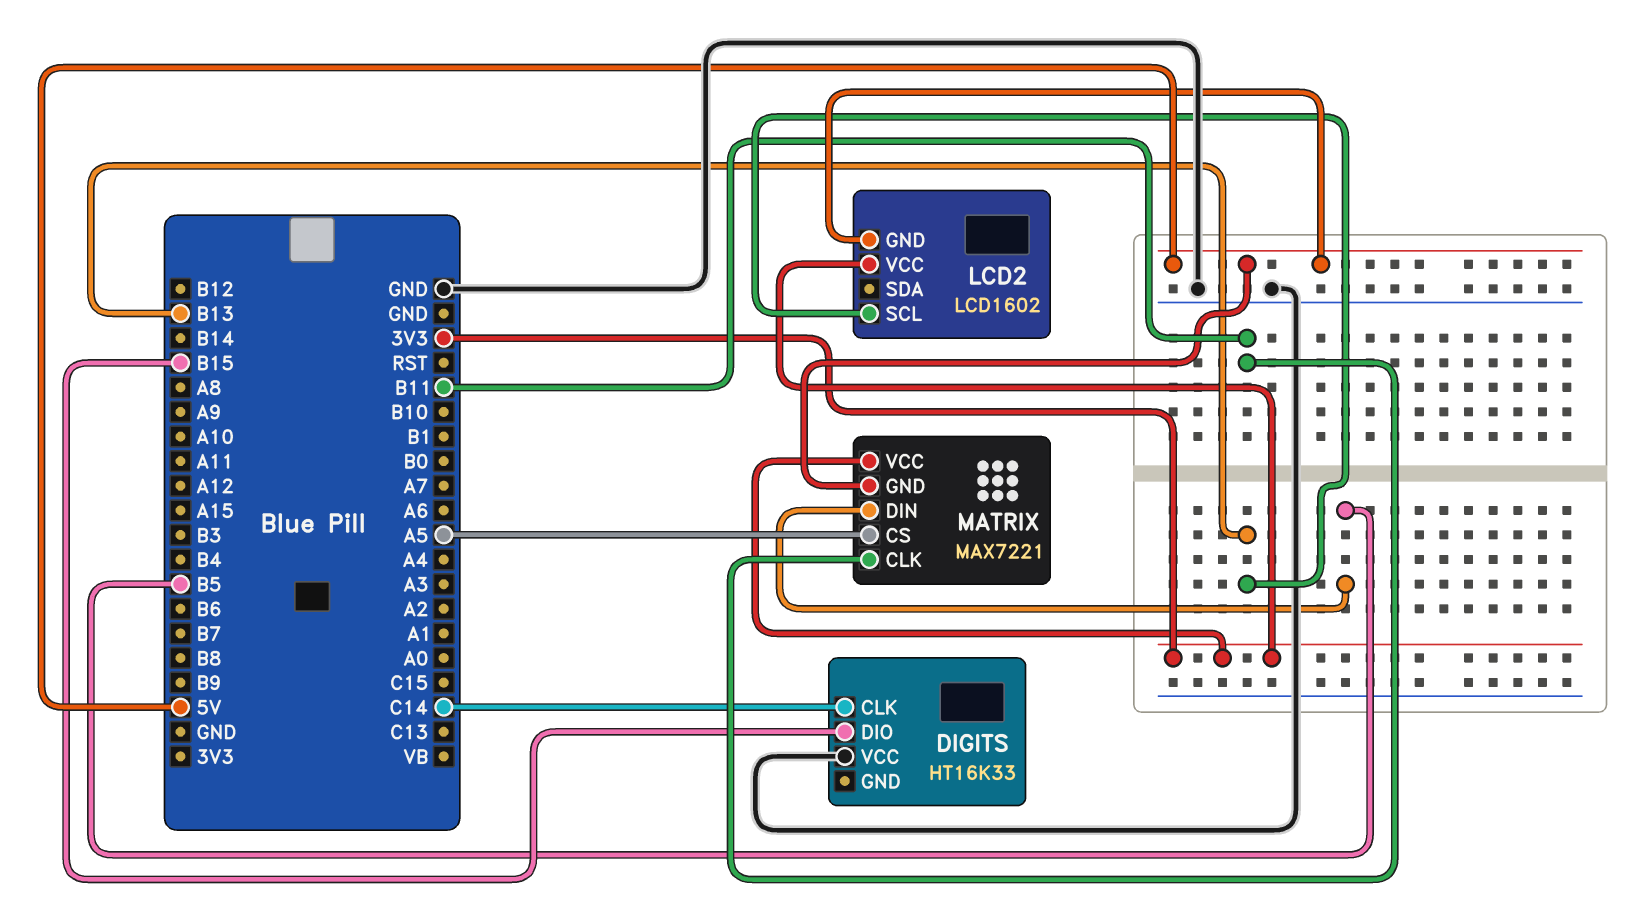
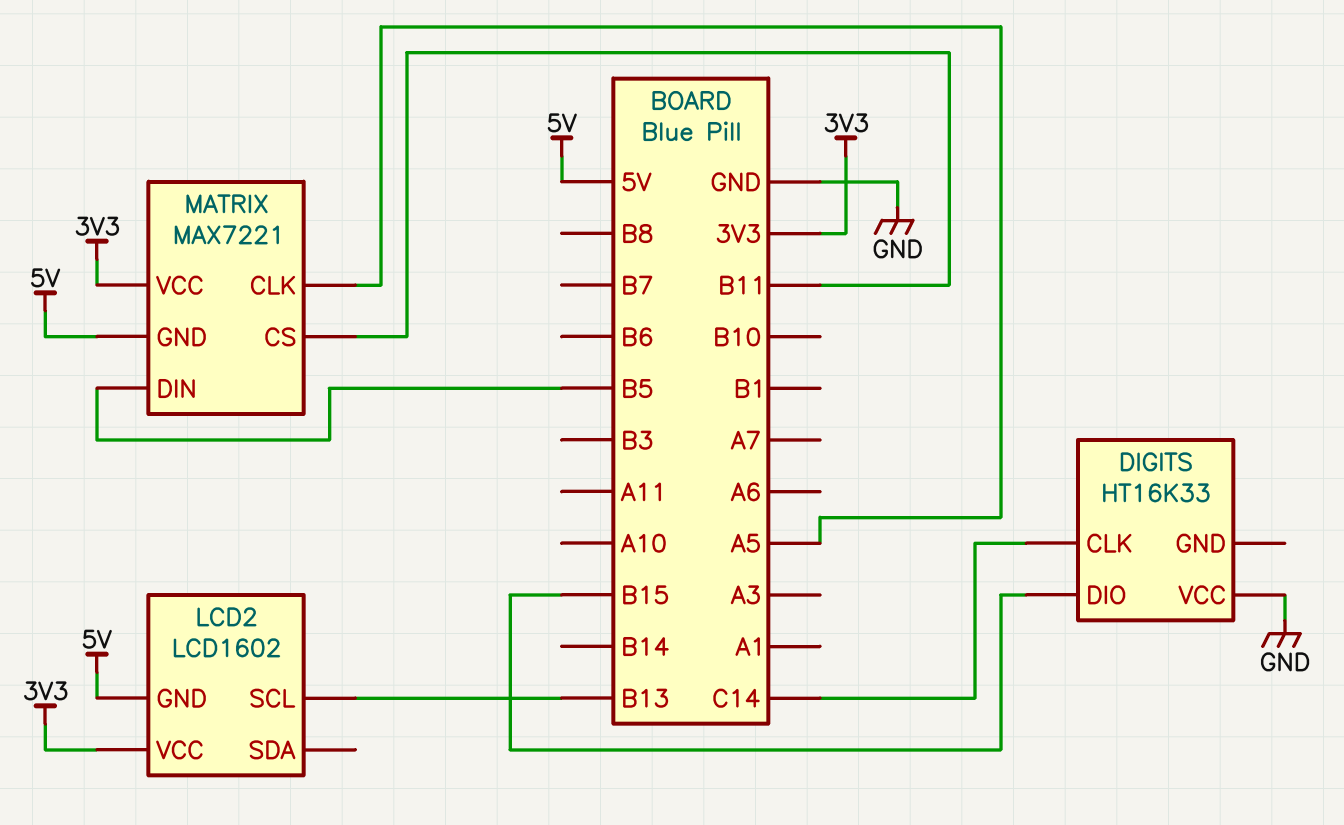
MATRIX pin CLK: B11 -> A5
MATRIX pin CS: A5 -> B11

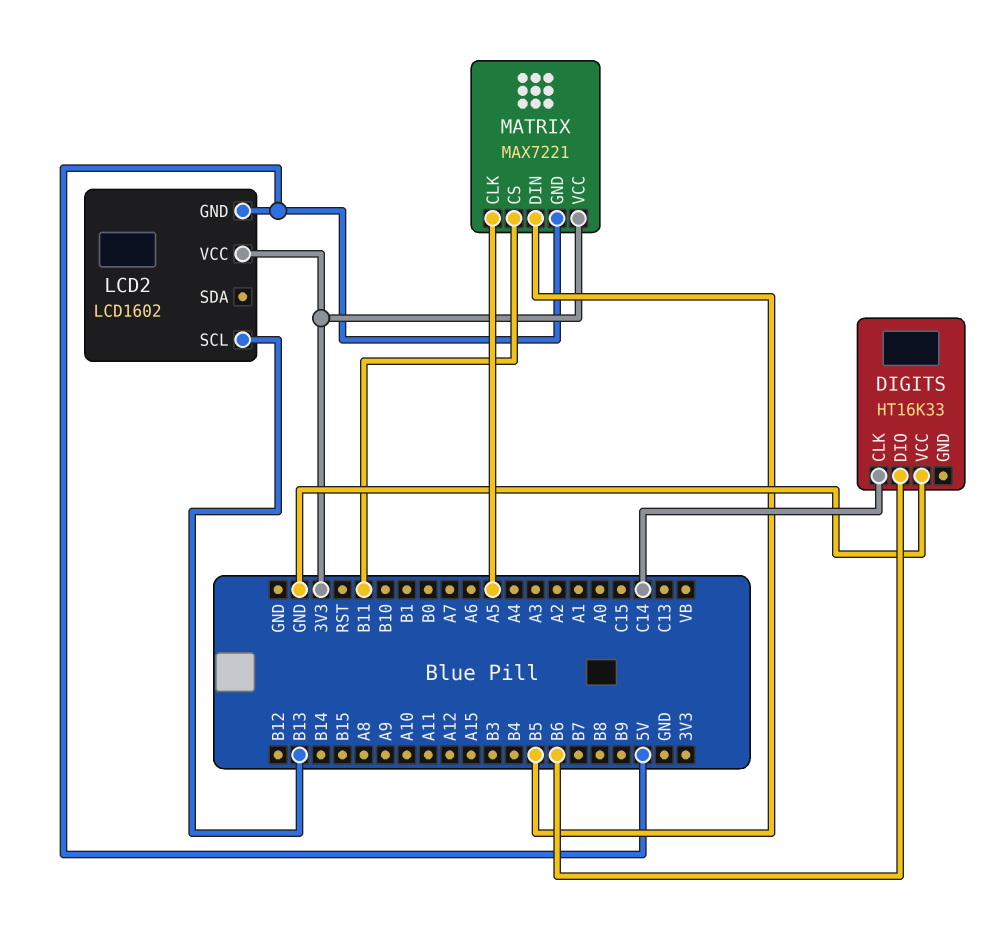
DIGITS pin DIO: B15 -> B6

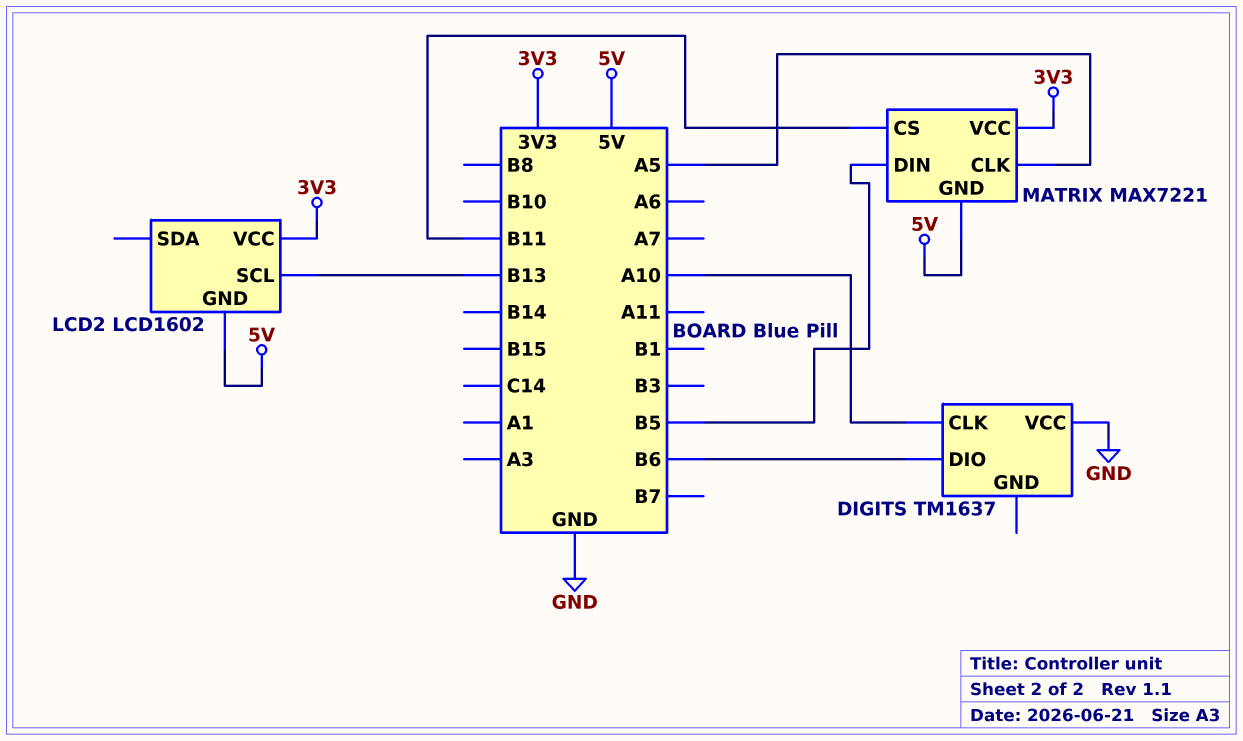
DIGITS: HT16K33 -> TM1637
DIGITS pin CLK: C14 -> A10

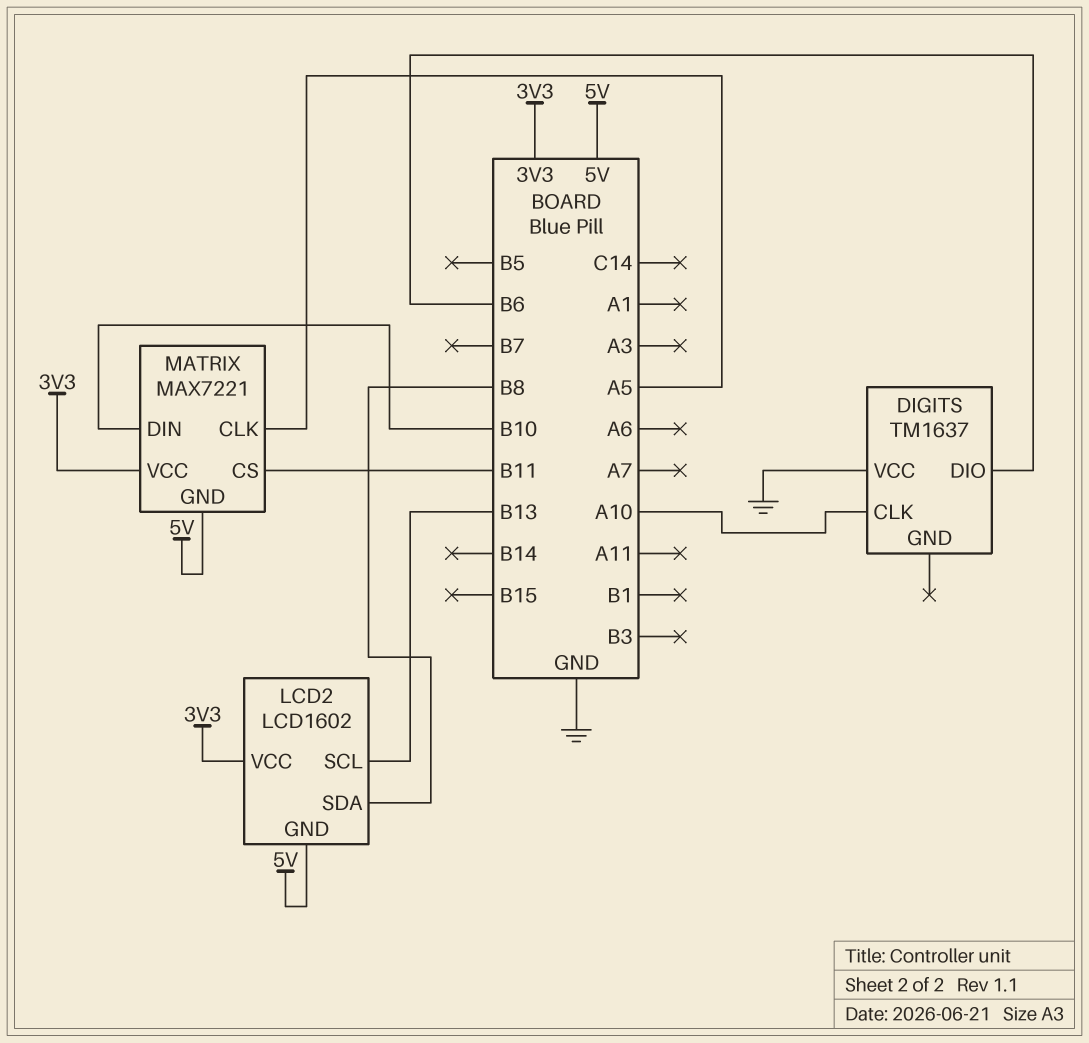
LCD2 pin SDA: none -> B8
MATRIX pin DIN: B5 -> B10

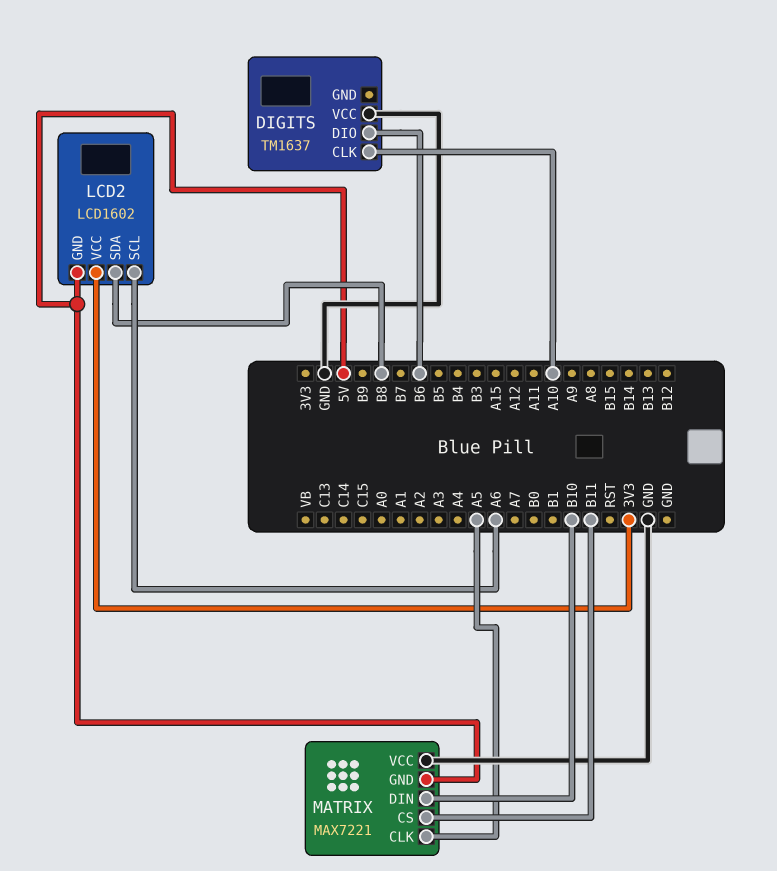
LCD2 pin SCL: B13 -> A6
MATRIX pin VCC: 3V3 -> GND

